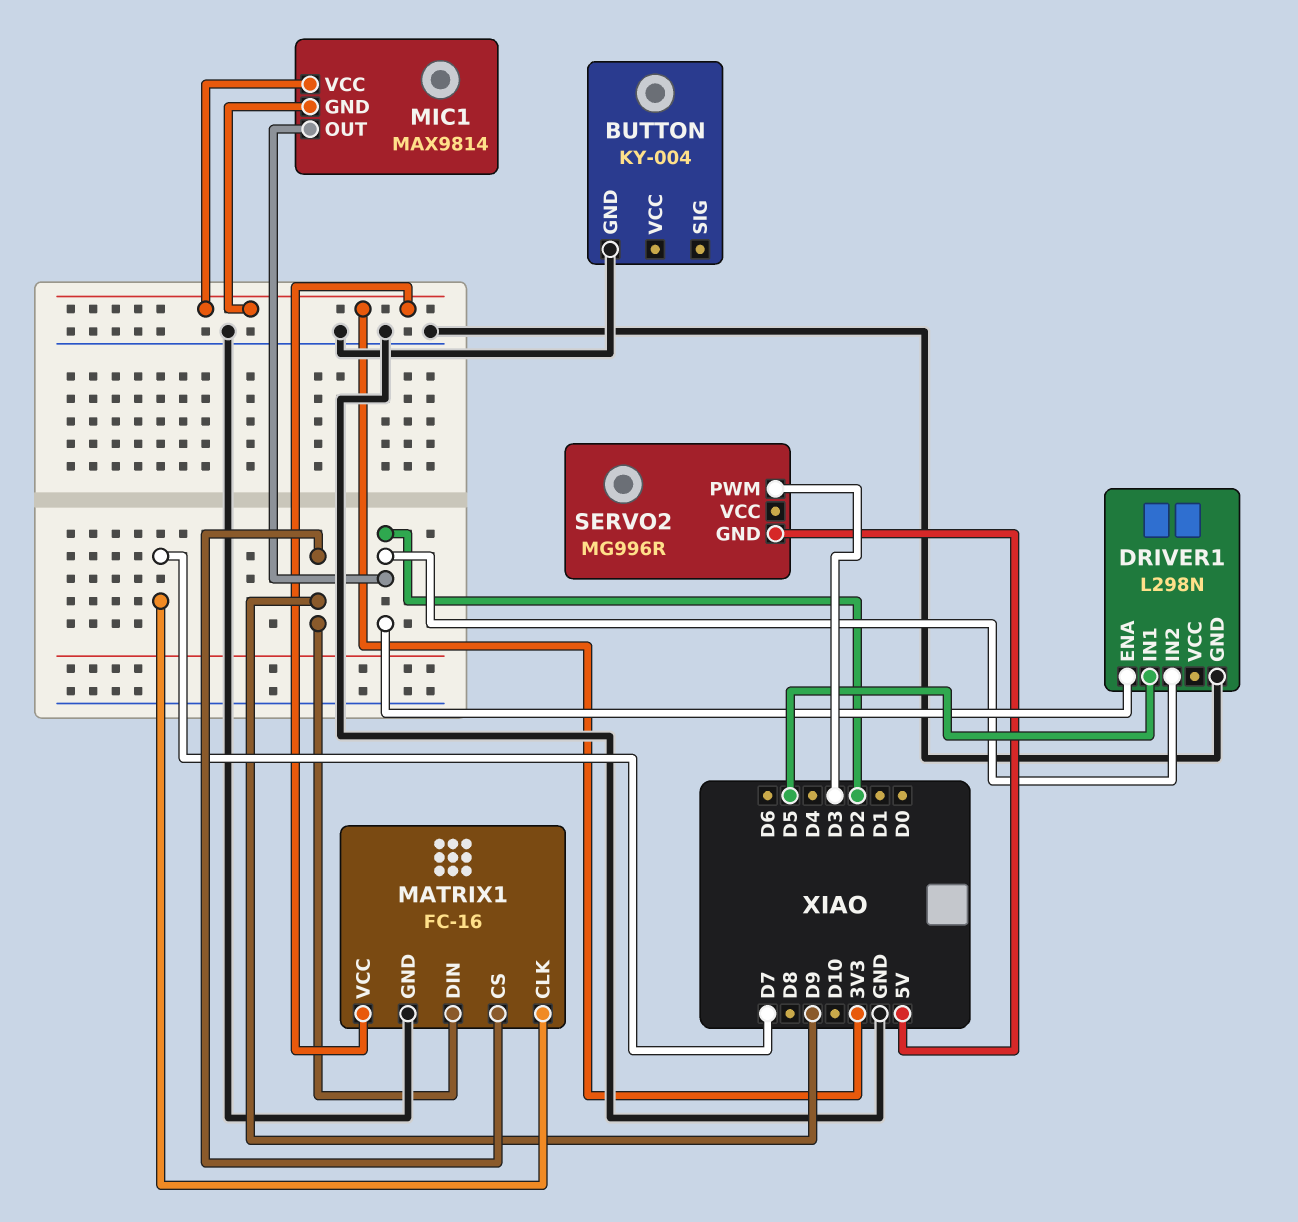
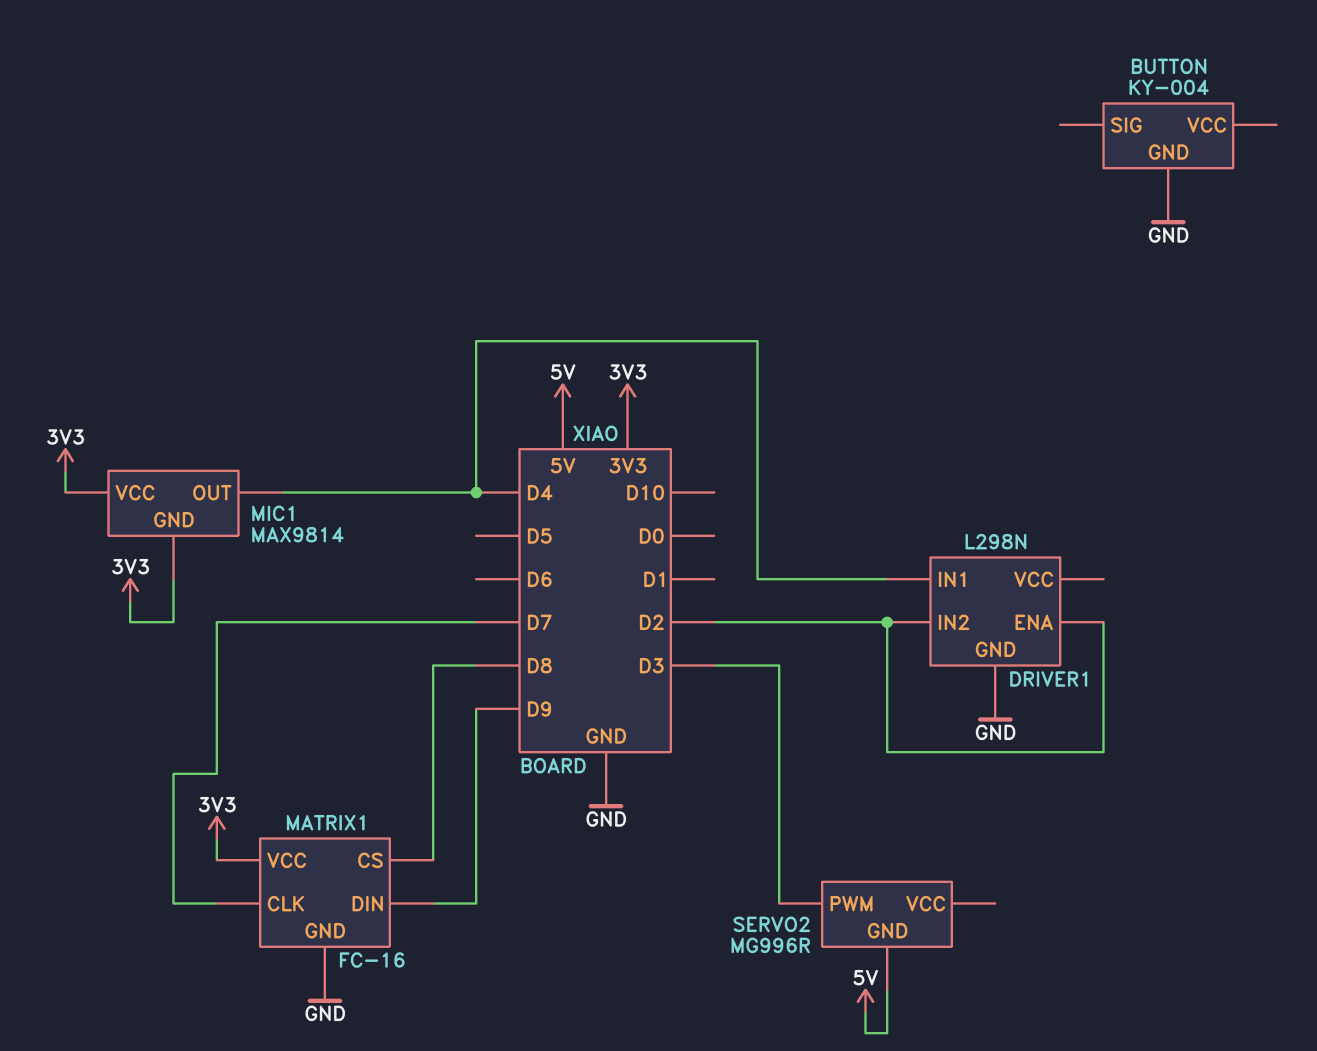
DRIVER1 pin IN1: D5 -> D4
MATRIX1 pin CS: D9 -> D8
MIC1 pin OUT: D2 -> D4

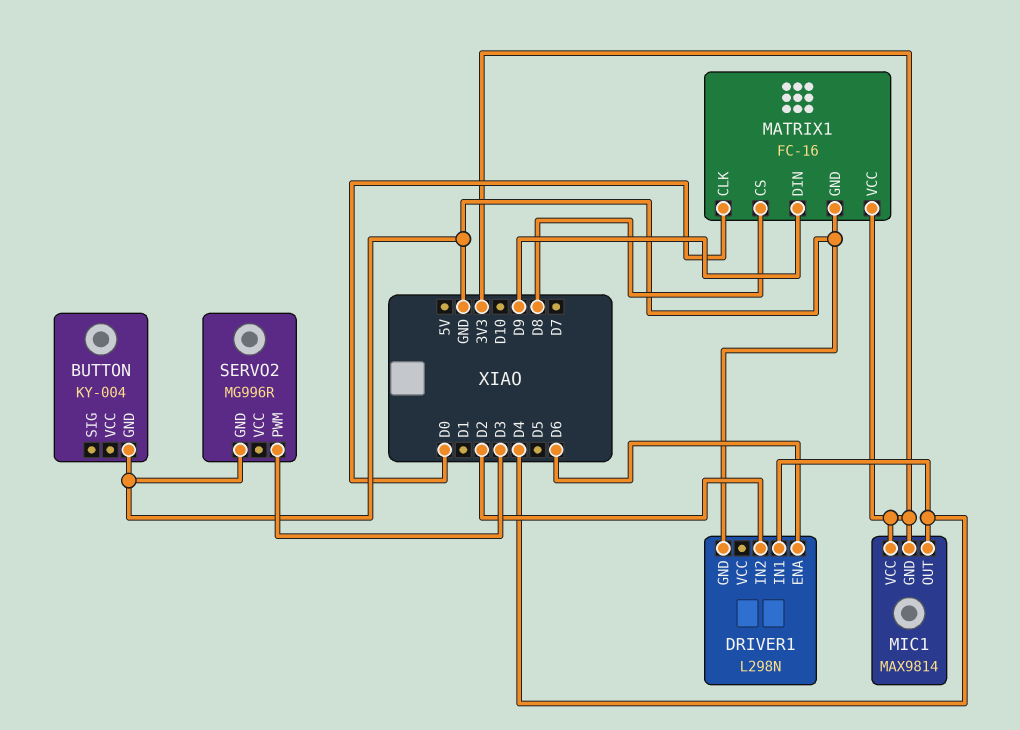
DRIVER1 pin ENA: D2 -> D6
MATRIX1 pin CLK: D7 -> D0
SERVO2 pin GND: 5V -> GND

